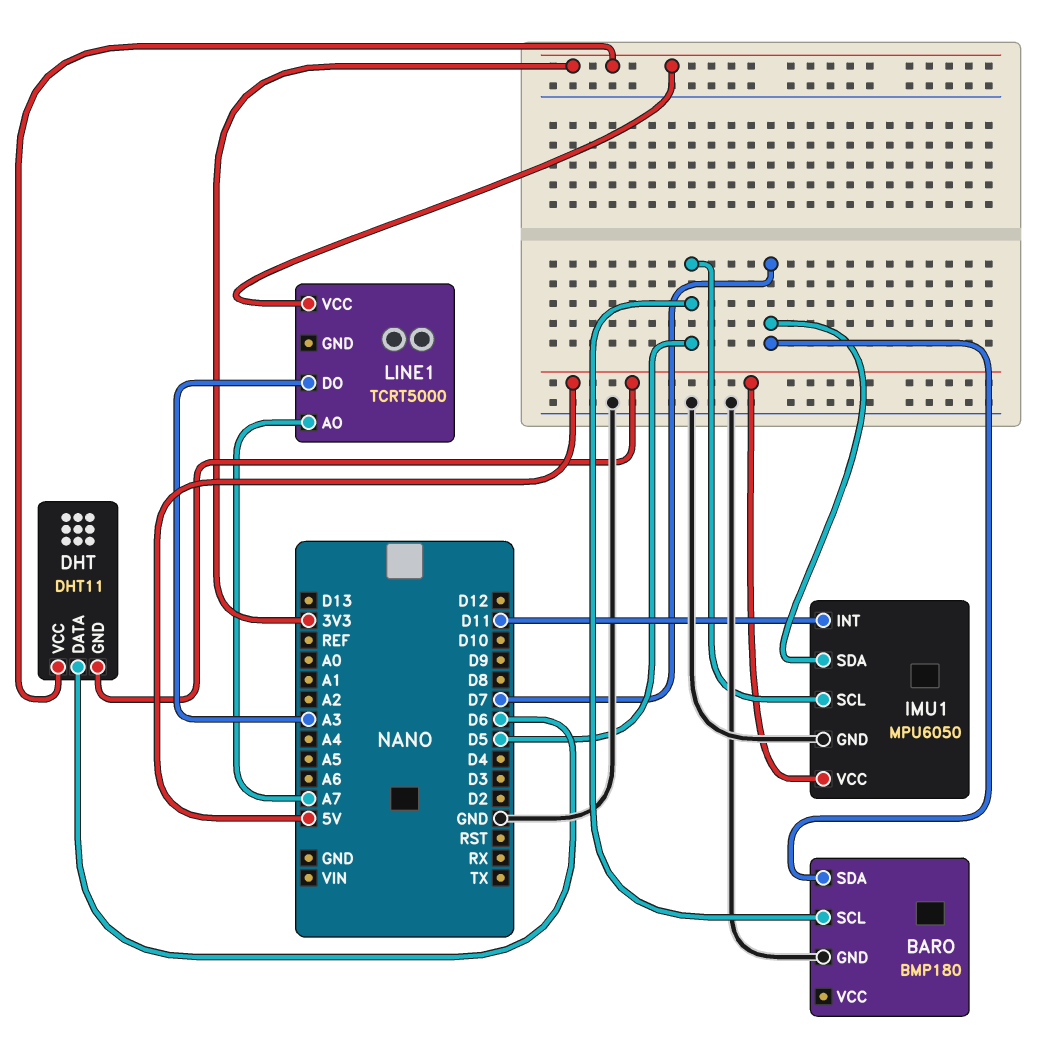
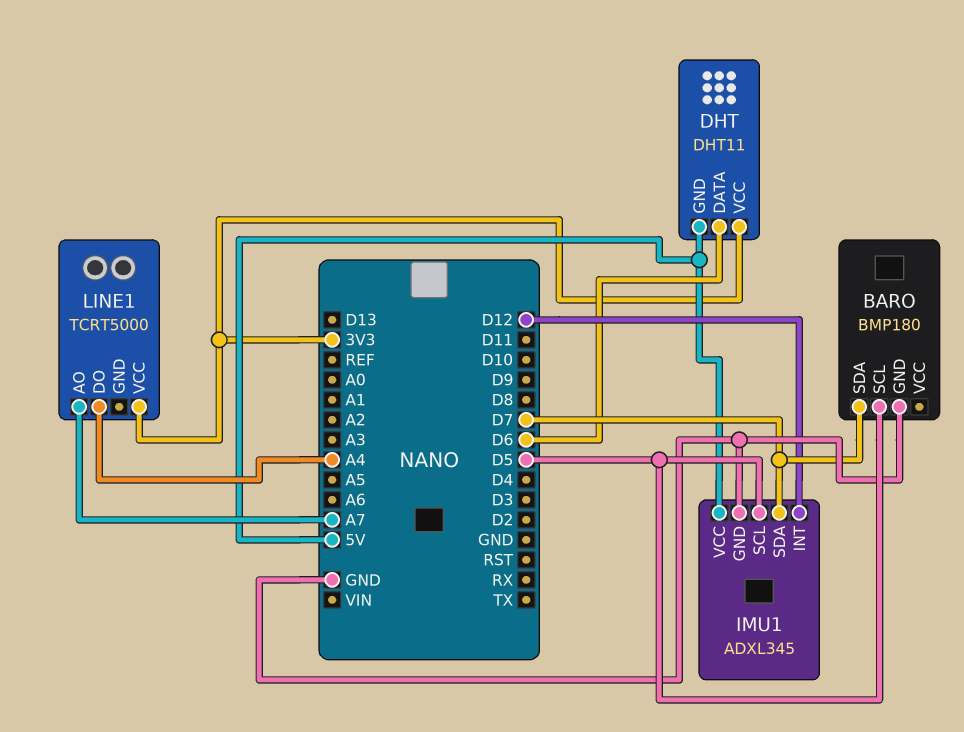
IMU1: MPU6050 -> ADXL345
IMU1 pin INT: D11 -> D12
LINE1 pin DO: A3 -> A4

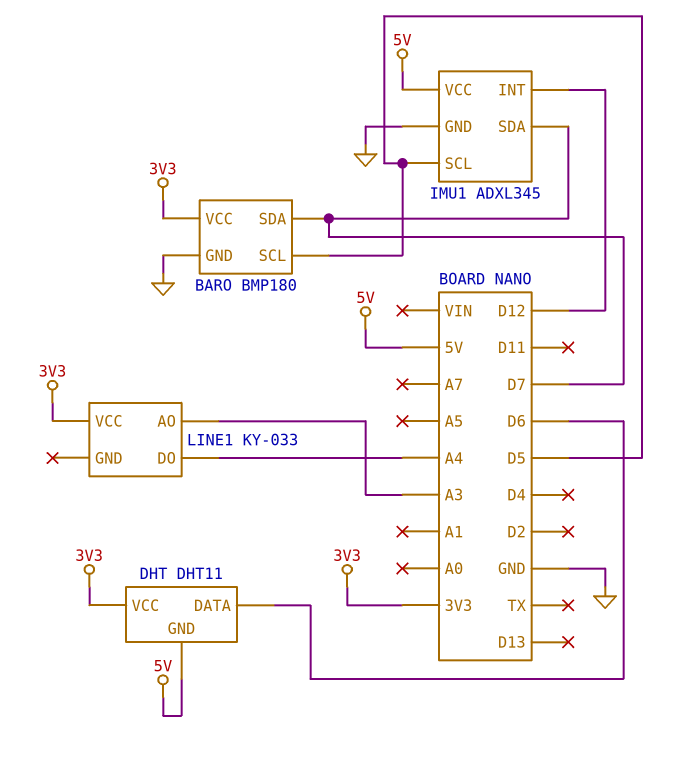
BARO pin VCC: none -> 3V3
LINE1: TCRT5000 -> KY-033
LINE1 pin AO: A7 -> A3

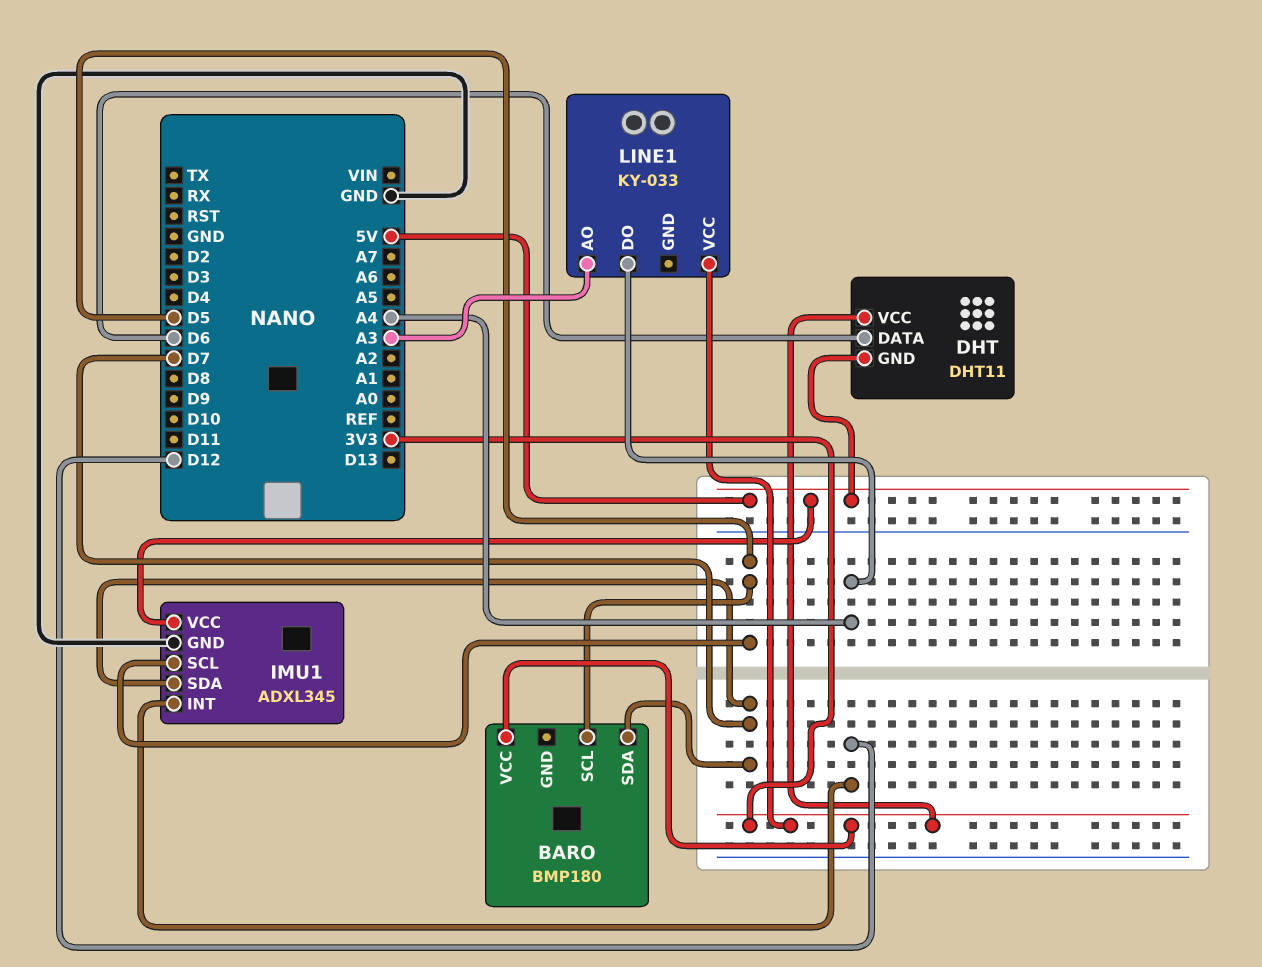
BARO pin GND: GND -> none

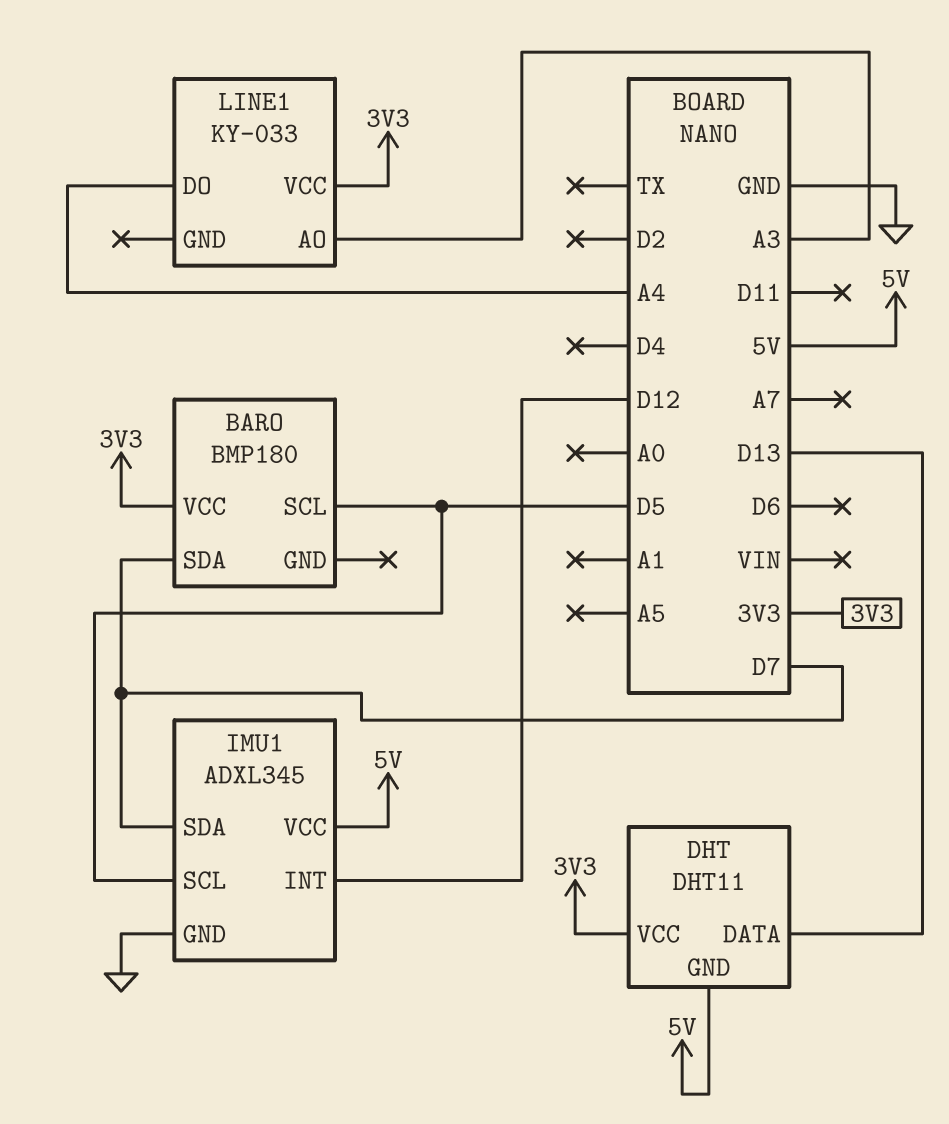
DHT pin DATA: D6 -> D13

